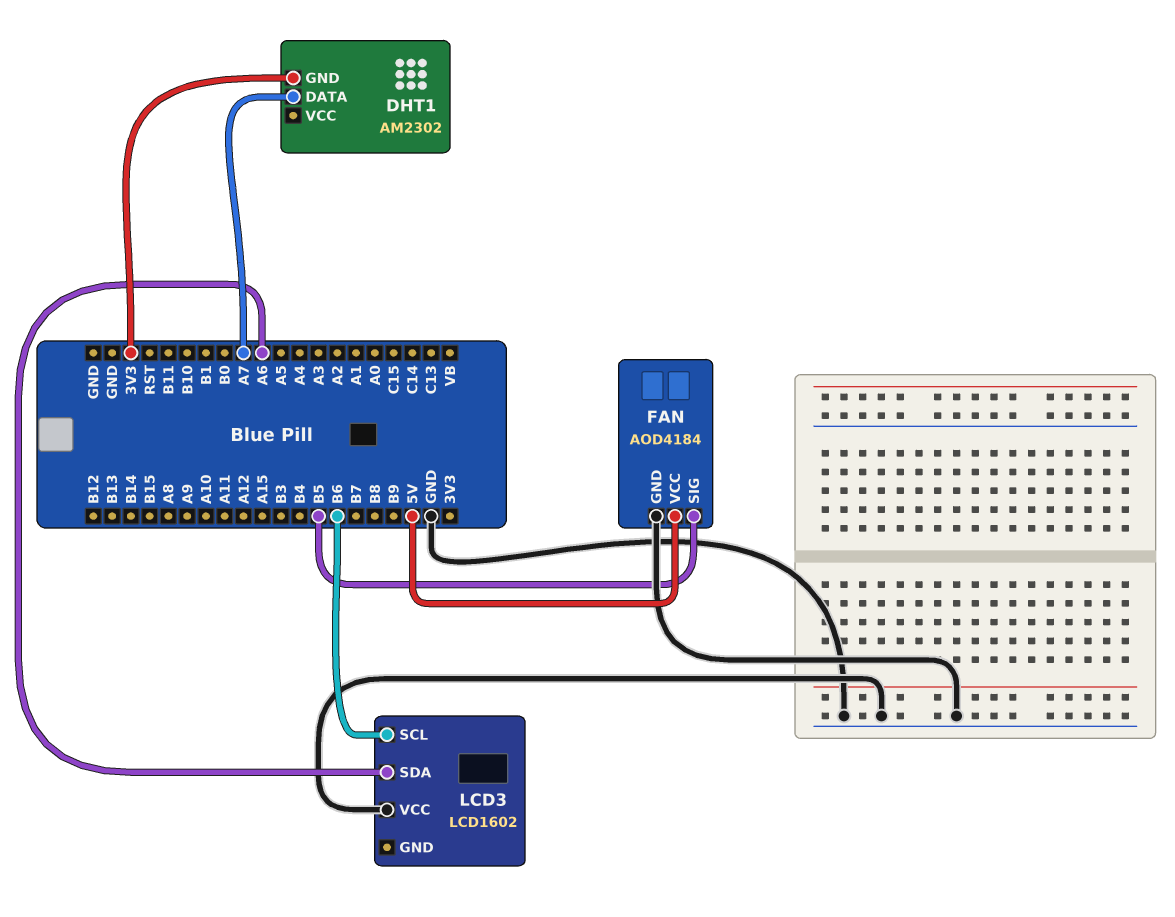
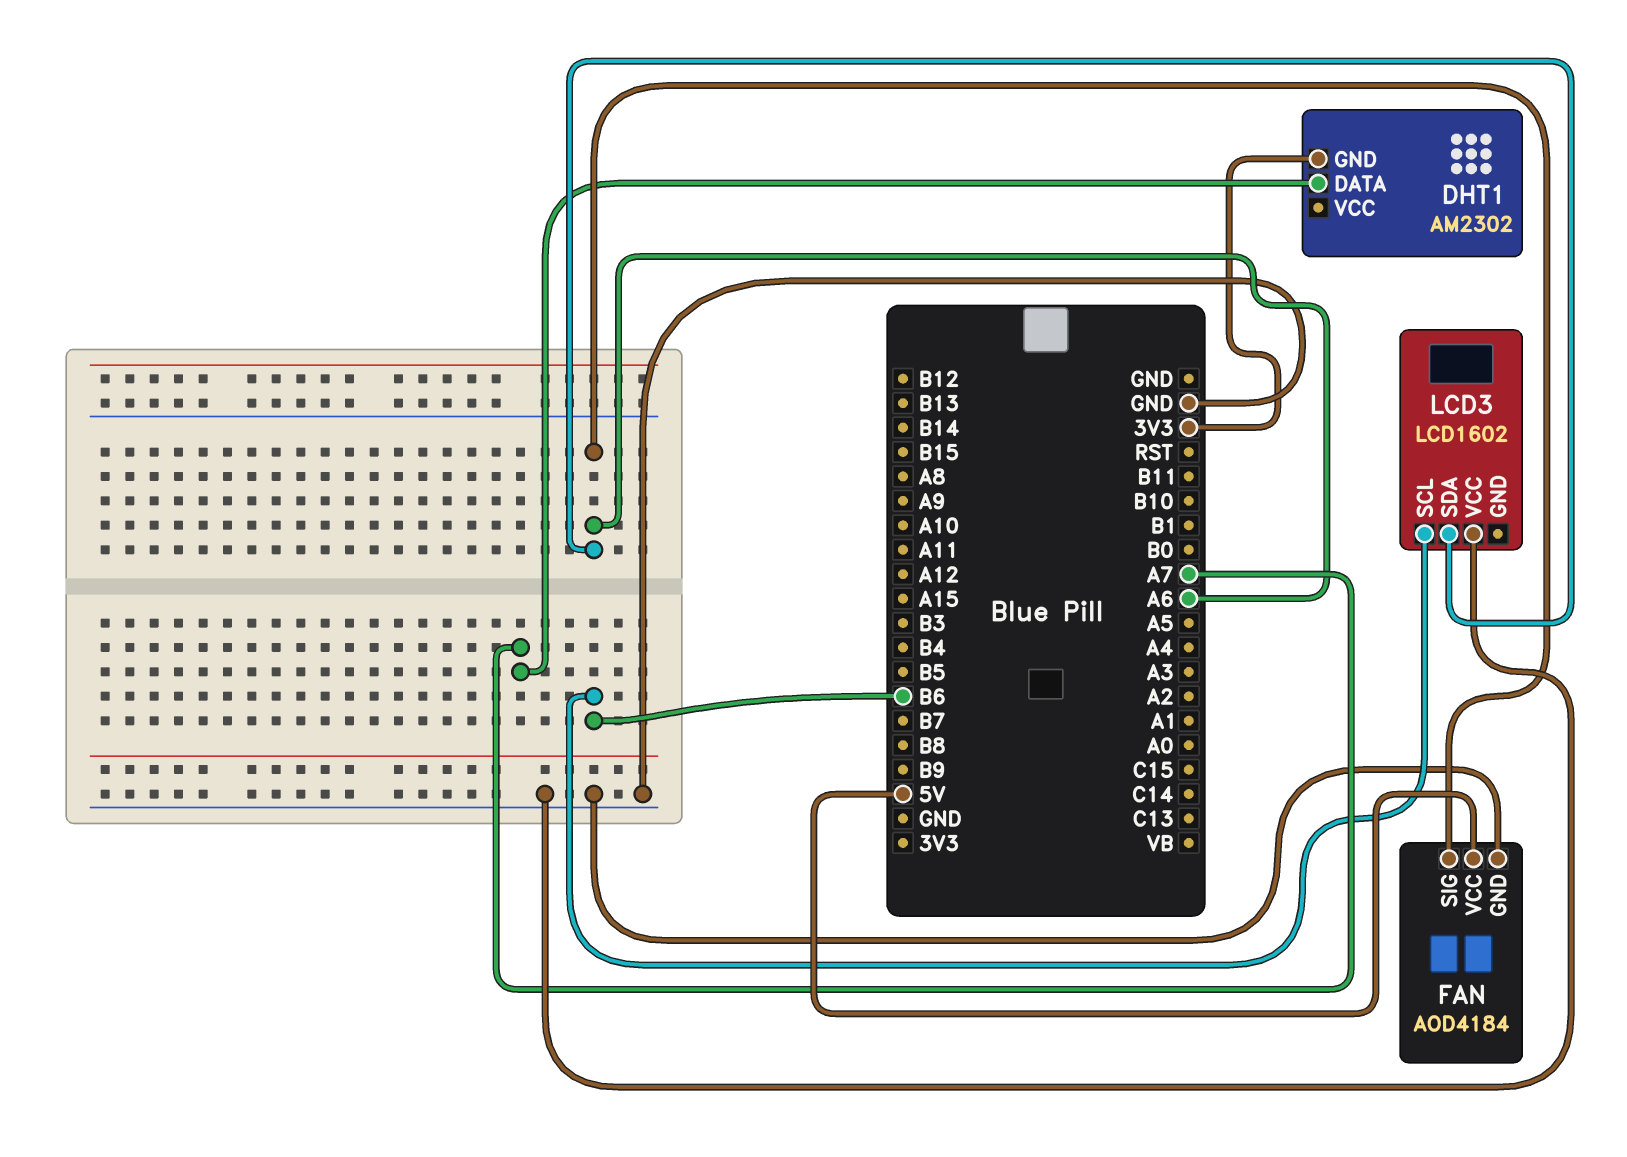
FAN pin SIG: B5 -> A6

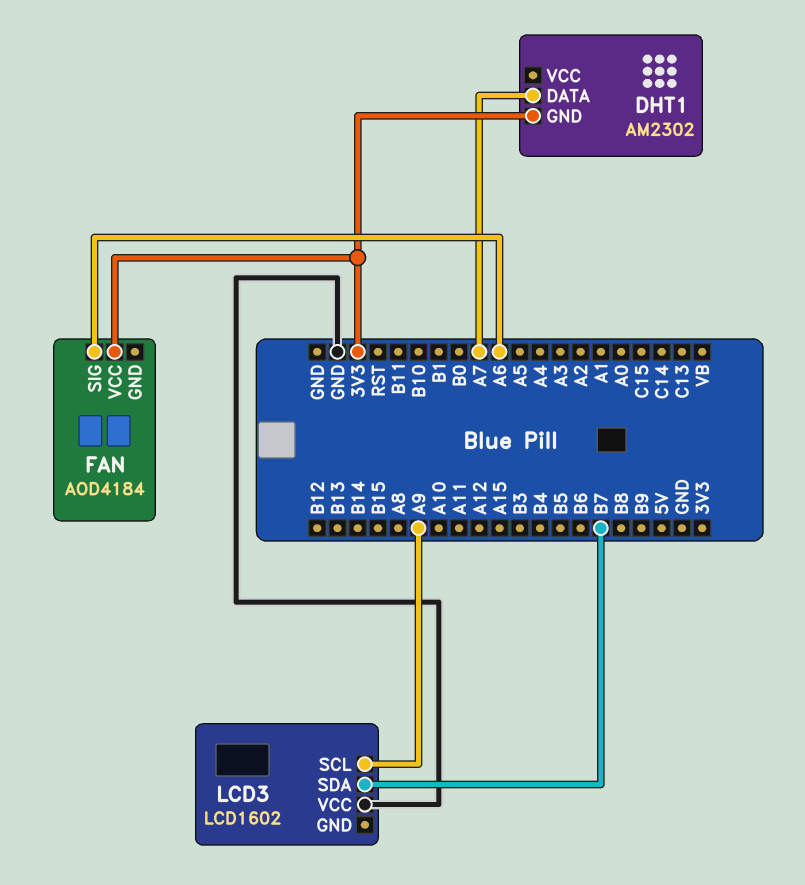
FAN pin GND: GND -> none
FAN pin VCC: 5V -> 3V3
LCD3 pin SCL: B6 -> A9
LCD3 pin SDA: A6 -> B7

